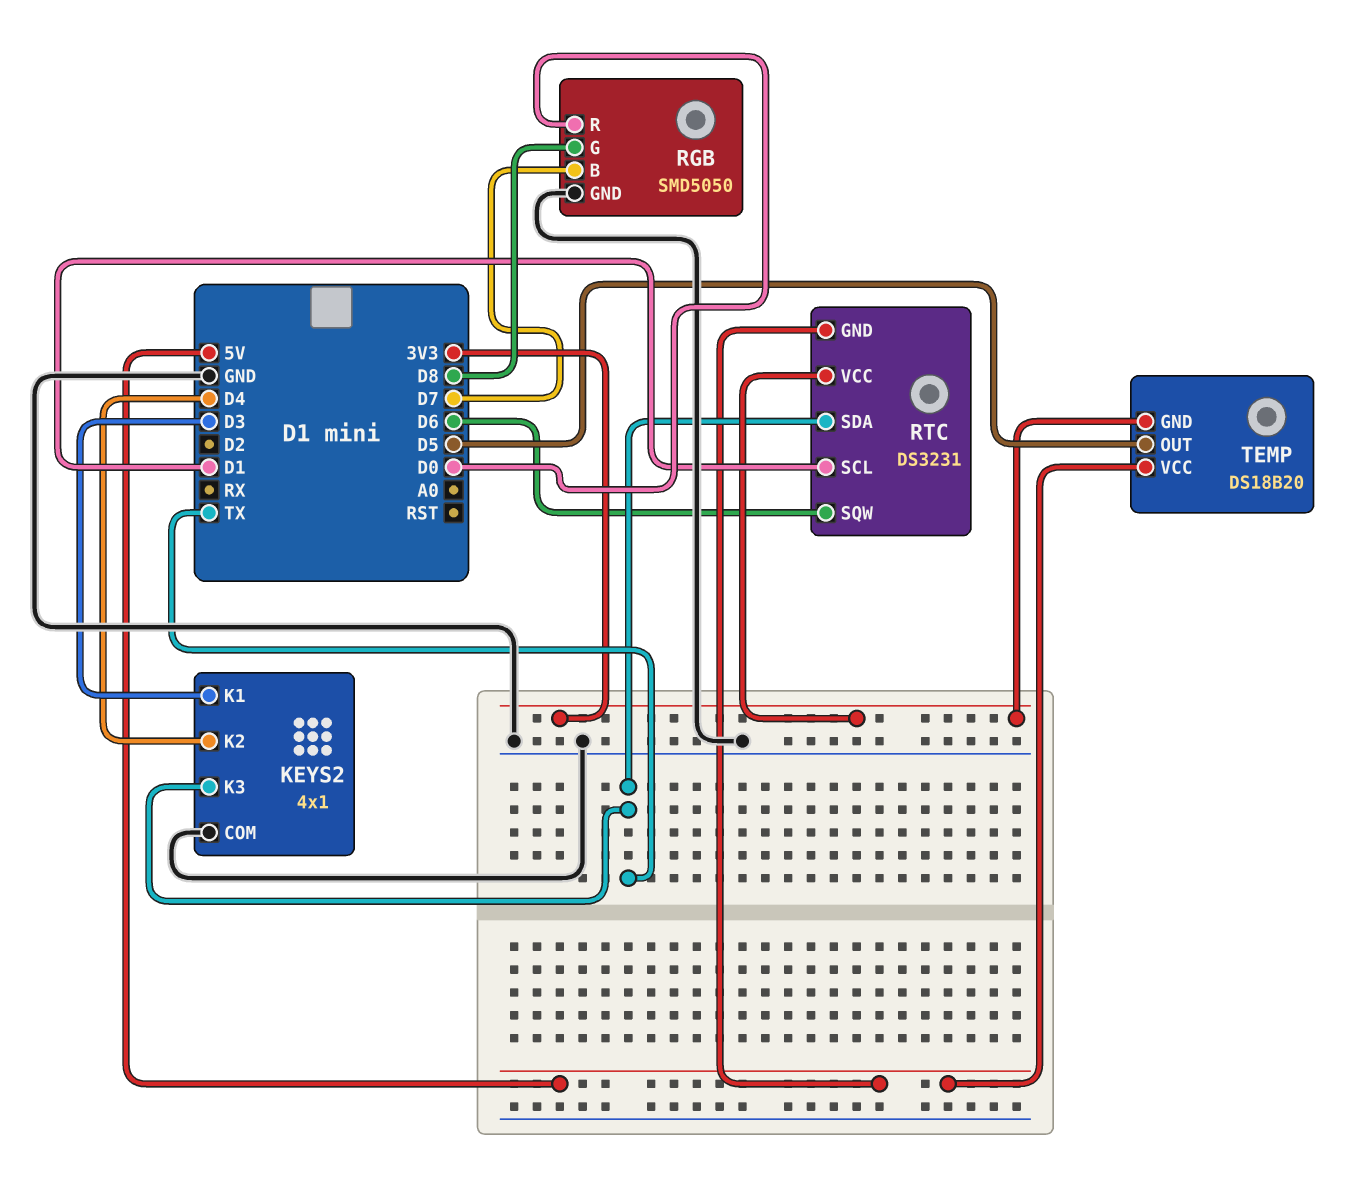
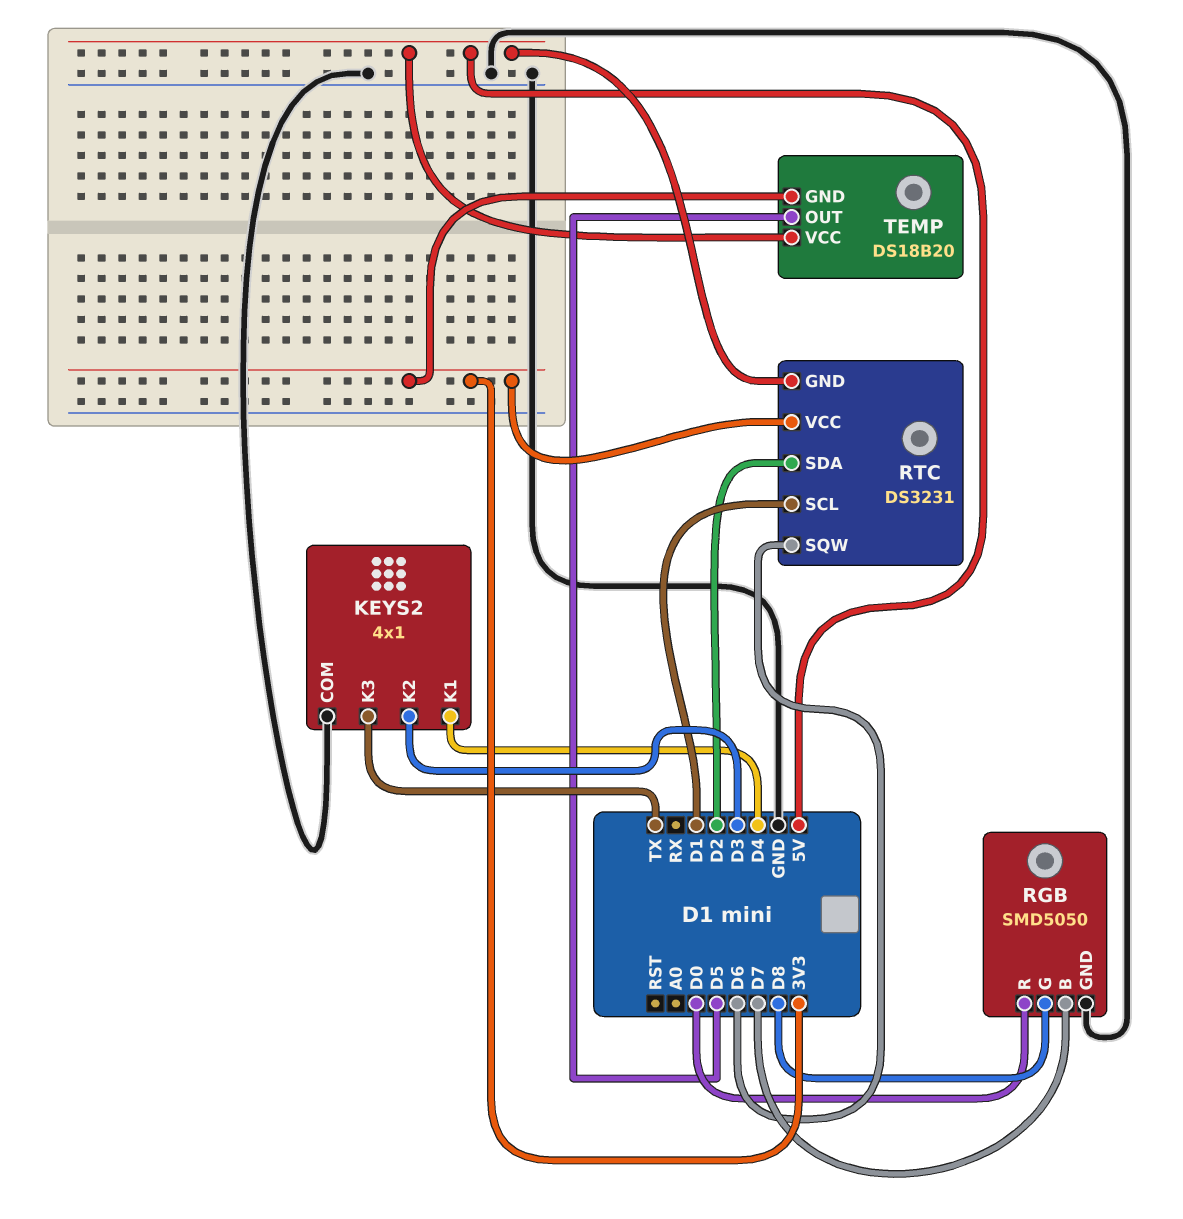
KEYS2 pin K1: D3 -> D4
KEYS2 pin K2: D4 -> D3
RTC pin SDA: TX -> D2

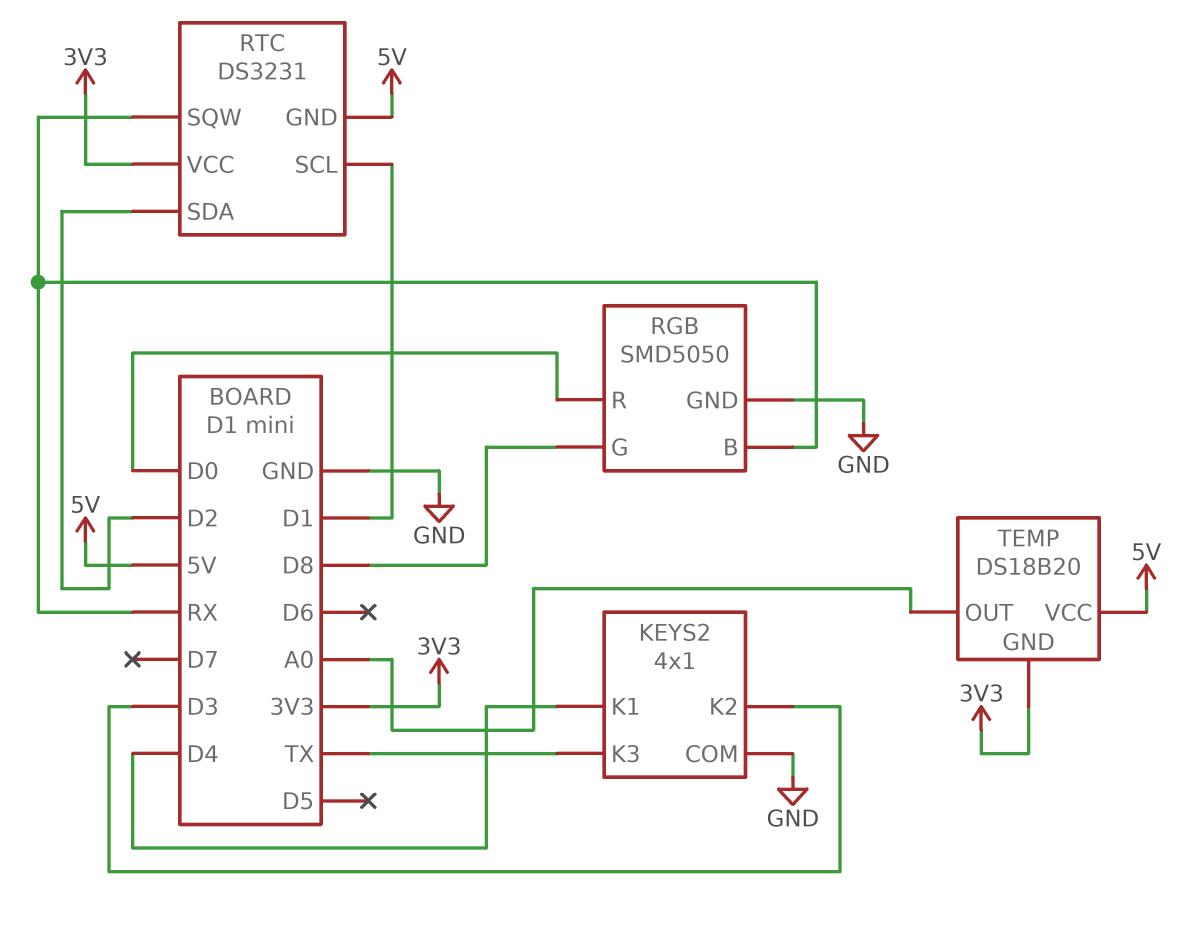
RGB pin B: D7 -> RX
RTC pin SQW: D6 -> RX
TEMP pin OUT: D5 -> A0

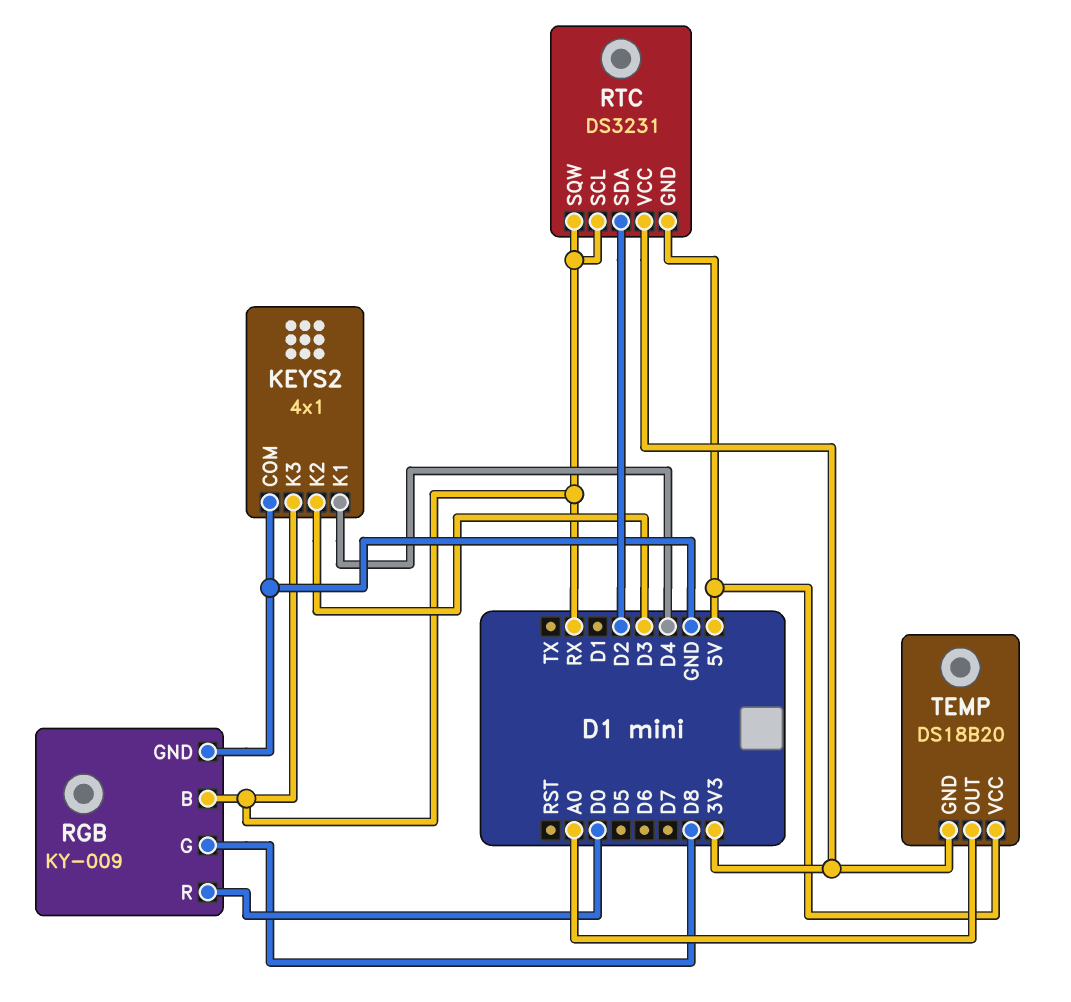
KEYS2 pin K3: TX -> RX
RGB: SMD5050 -> KY-009
RTC pin SCL: D1 -> RX

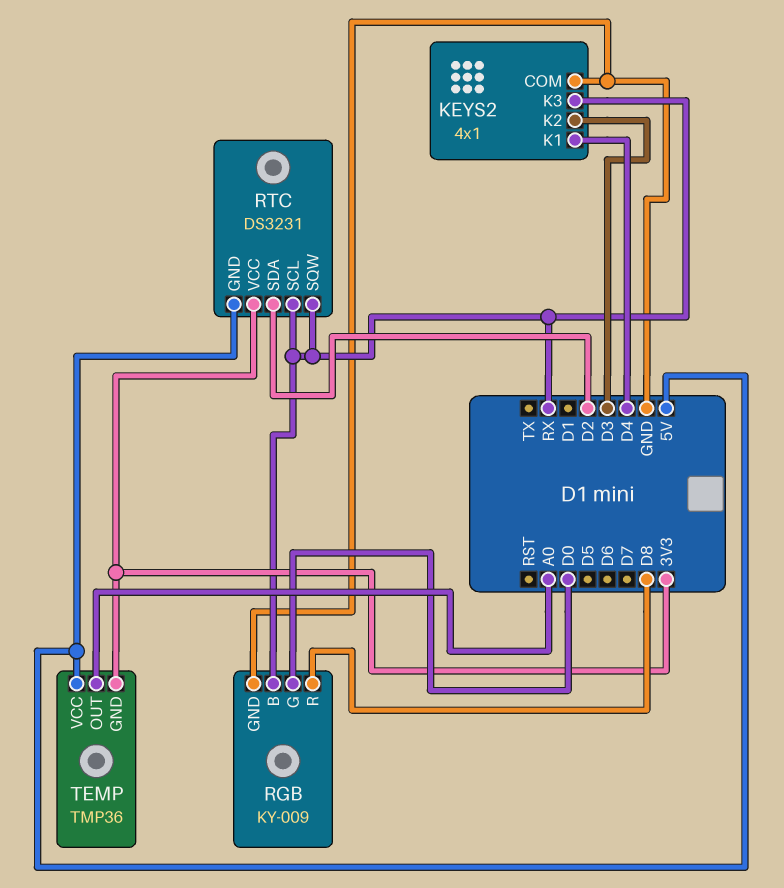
RGB pin G: D8 -> D0
RGB pin R: D0 -> D8
TEMP: DS18B20 -> TMP36

